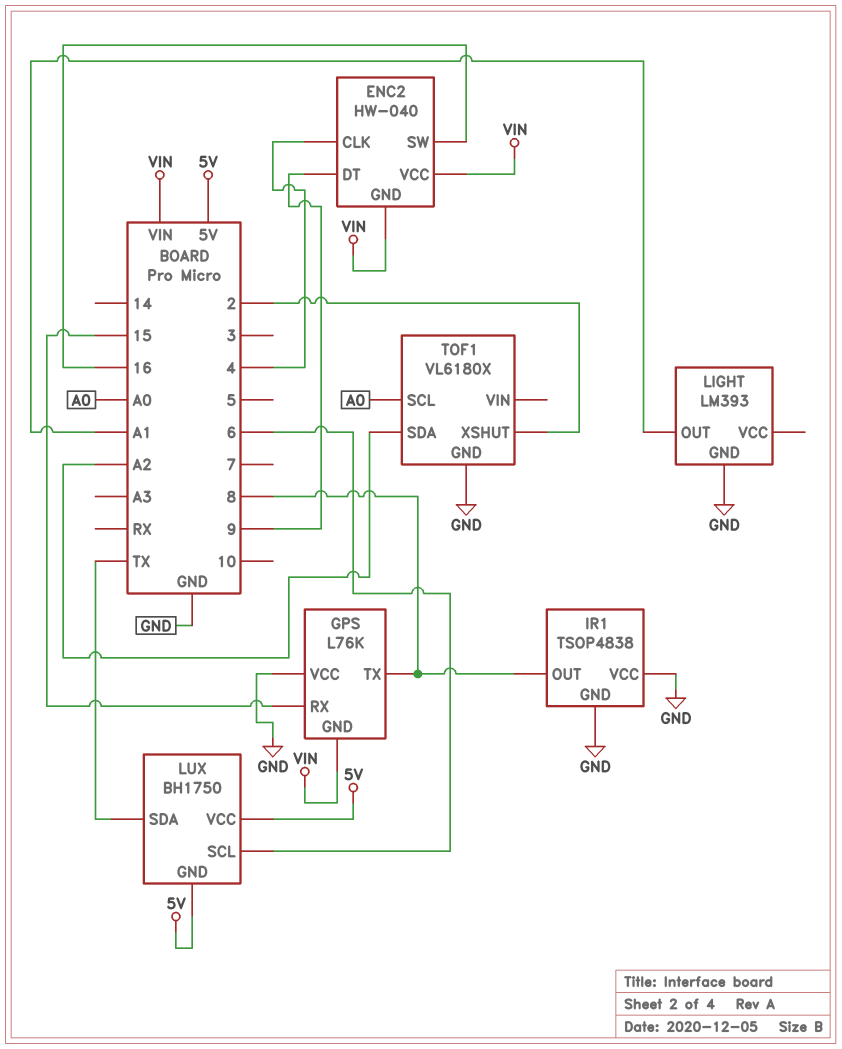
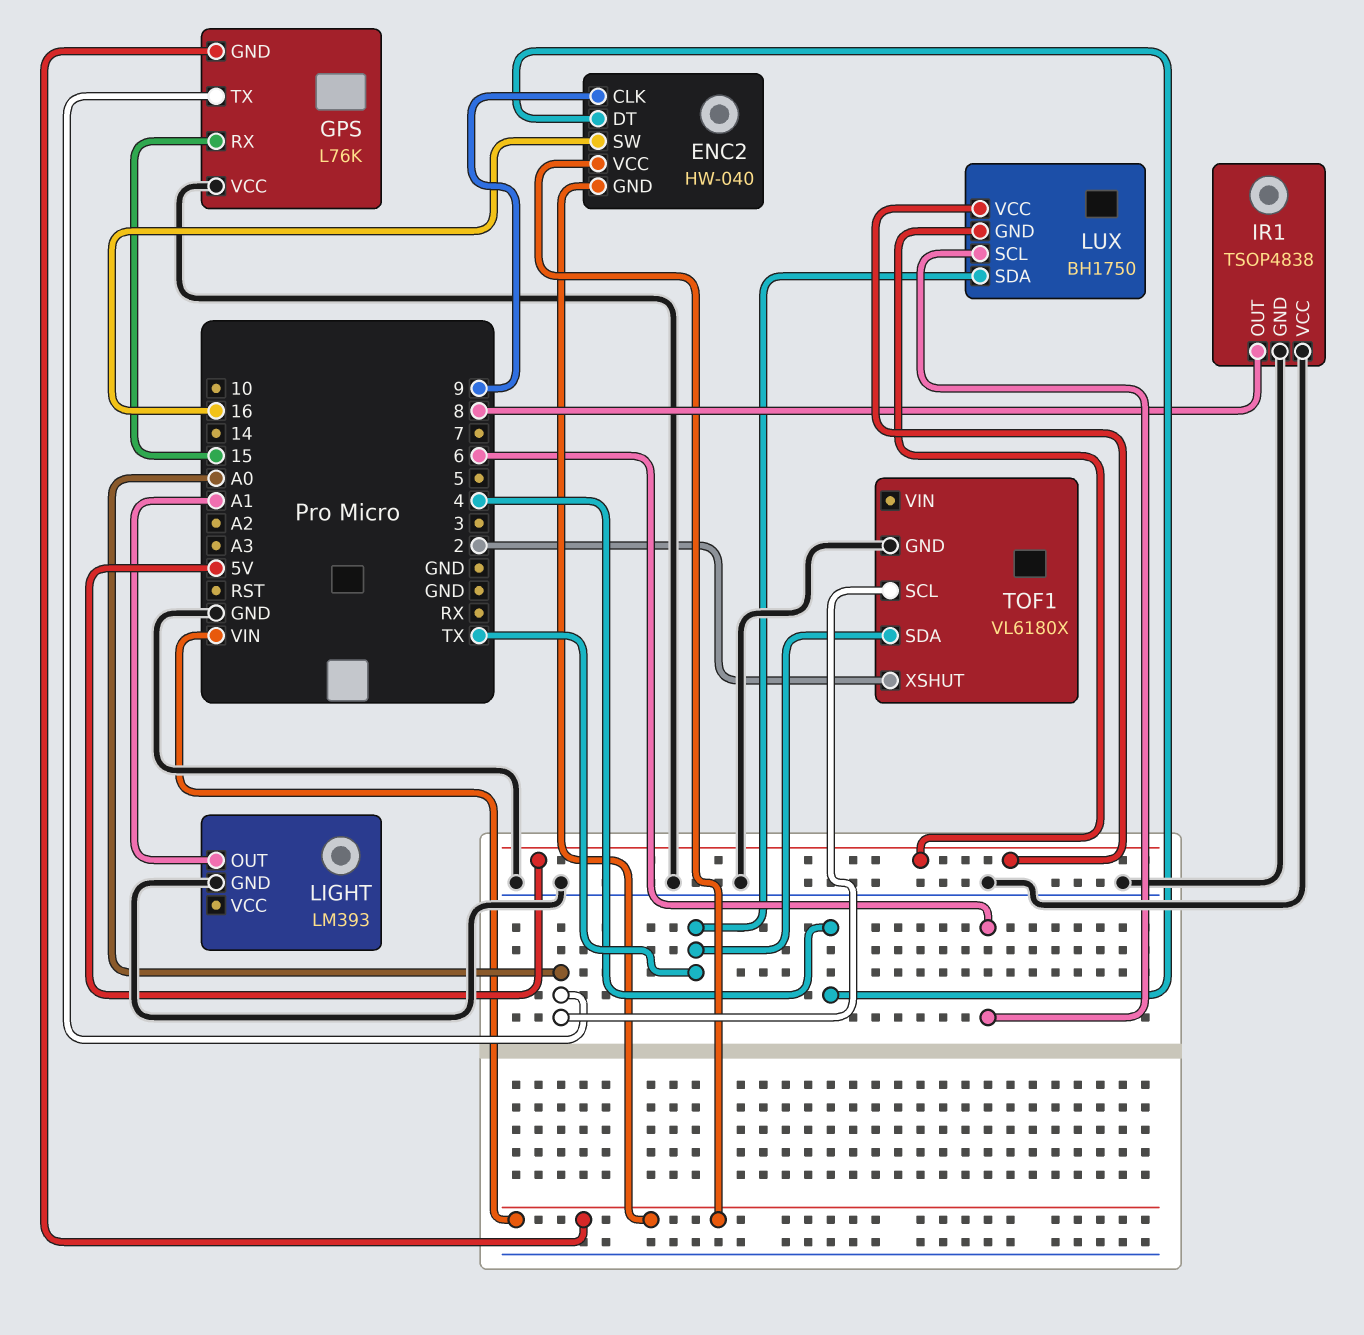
ENC2 pin CLK: 4 -> 9
ENC2 pin DT: 9 -> 4
GPS pin TX: 8 -> A0
TOF1 pin SDA: A2 -> TX

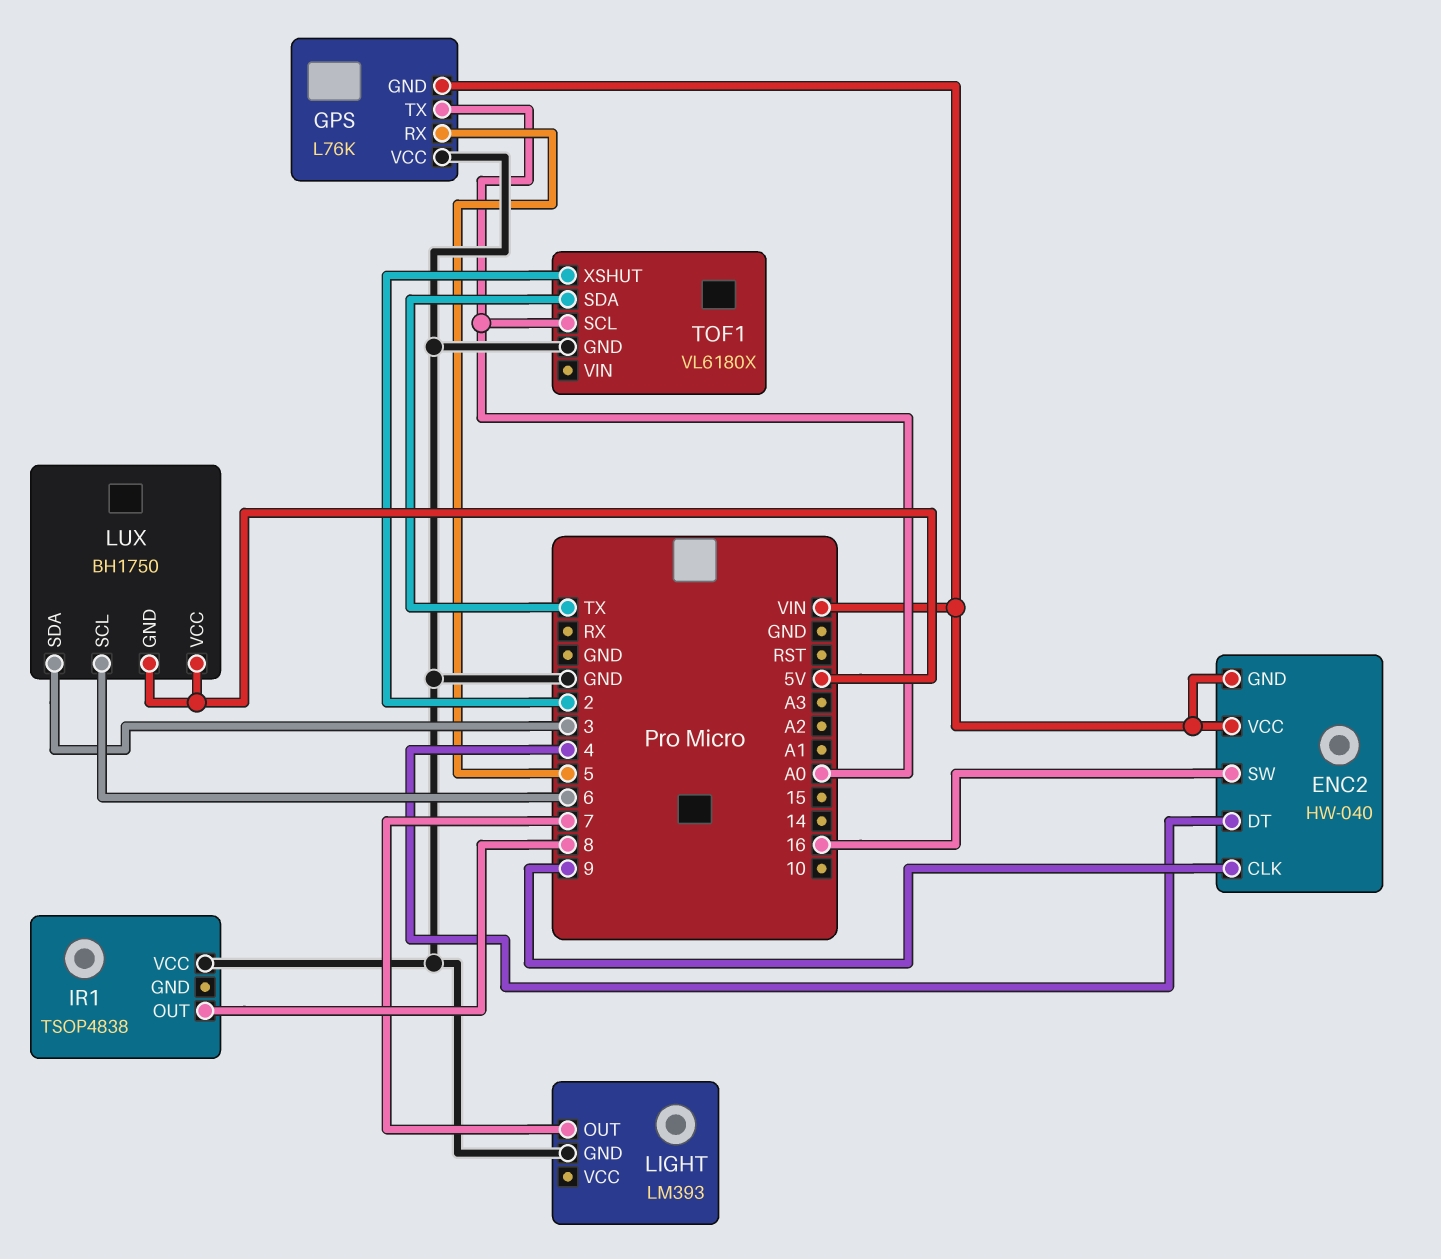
GPS pin RX: 15 -> 5
IR1 pin GND: GND -> none
LIGHT pin OUT: A1 -> 7
LUX pin SDA: TX -> 3

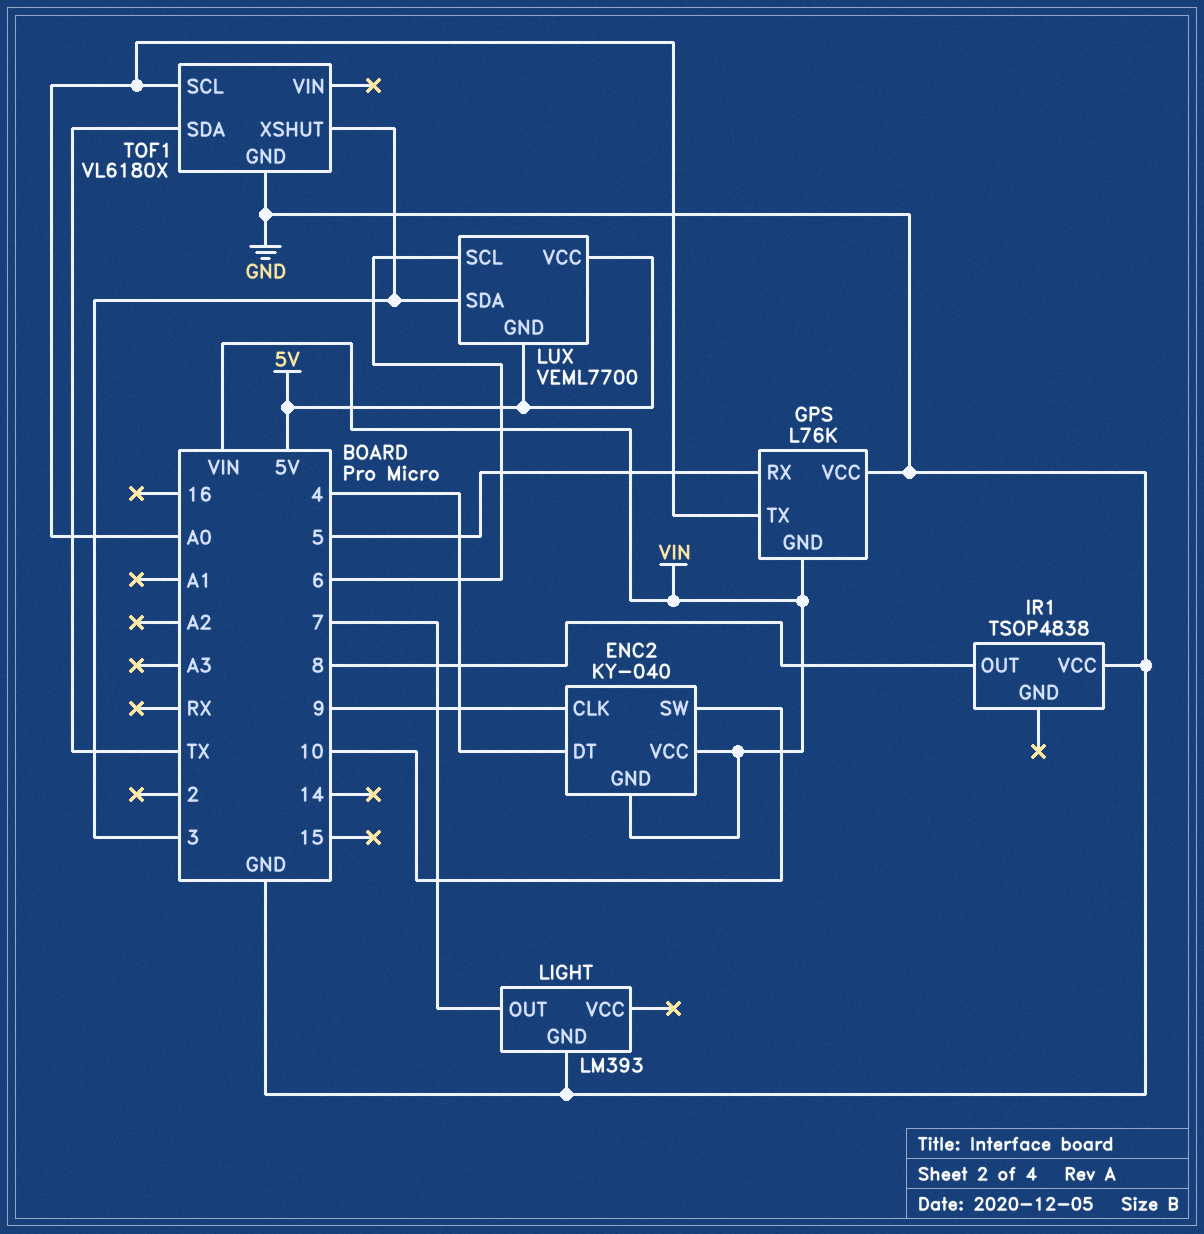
ENC2: HW-040 -> KY-040
ENC2 pin SW: 16 -> 10
LUX: BH1750 -> VEML7700
TOF1 pin XSHUT: 2 -> 3

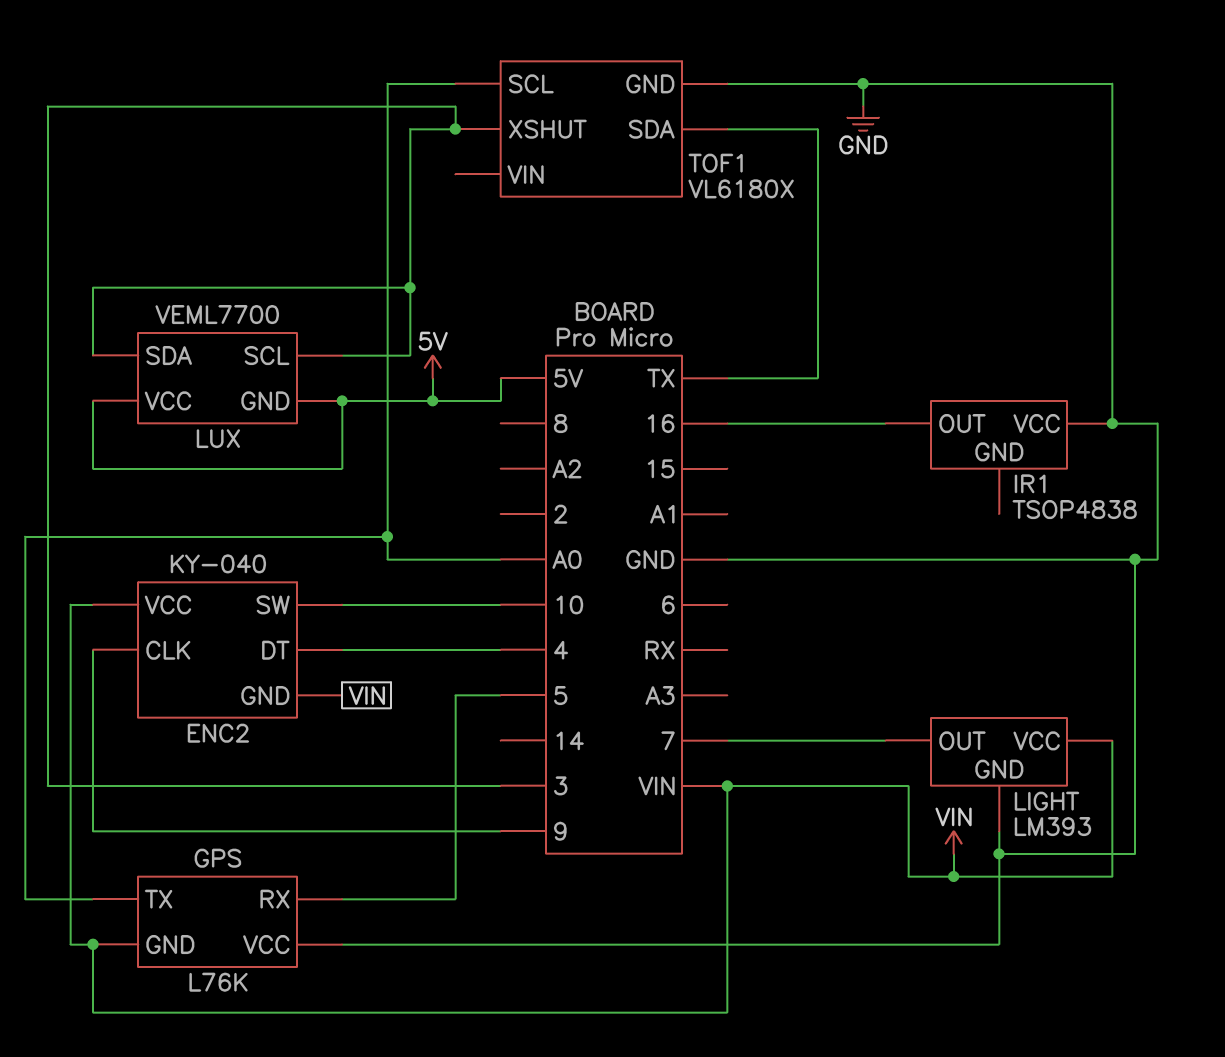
IR1 pin OUT: 8 -> 16
LIGHT pin VCC: none -> VIN
LUX pin SCL: 6 -> 3

